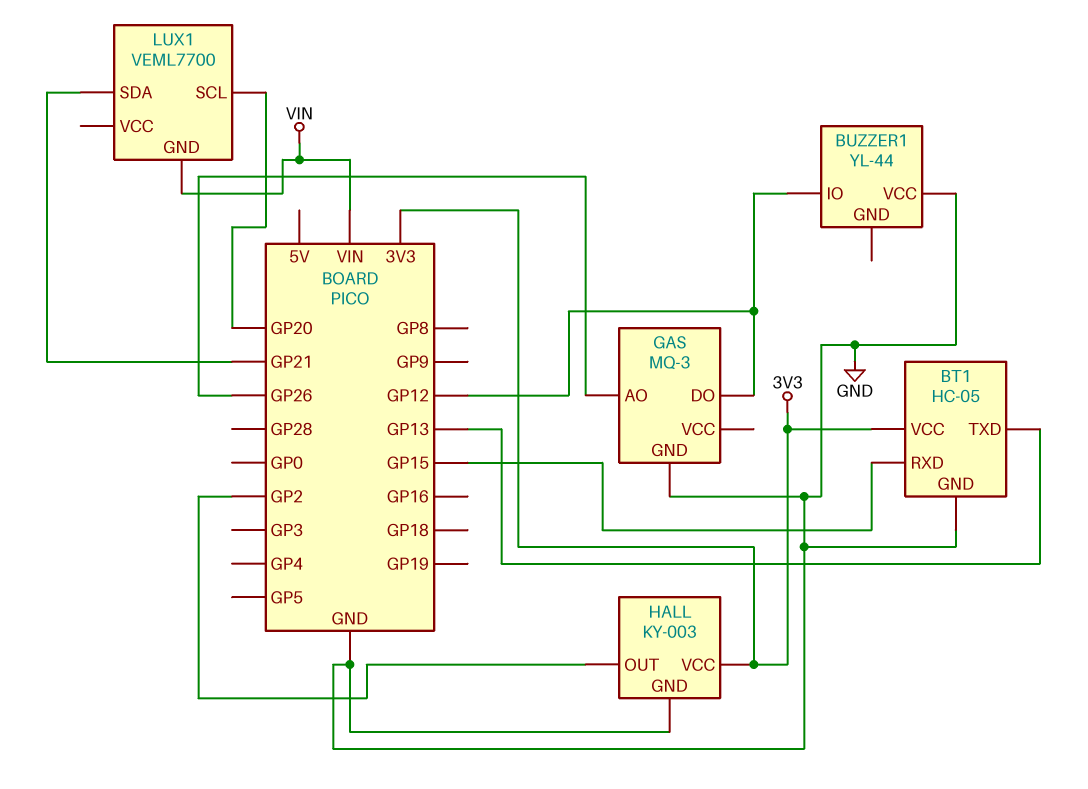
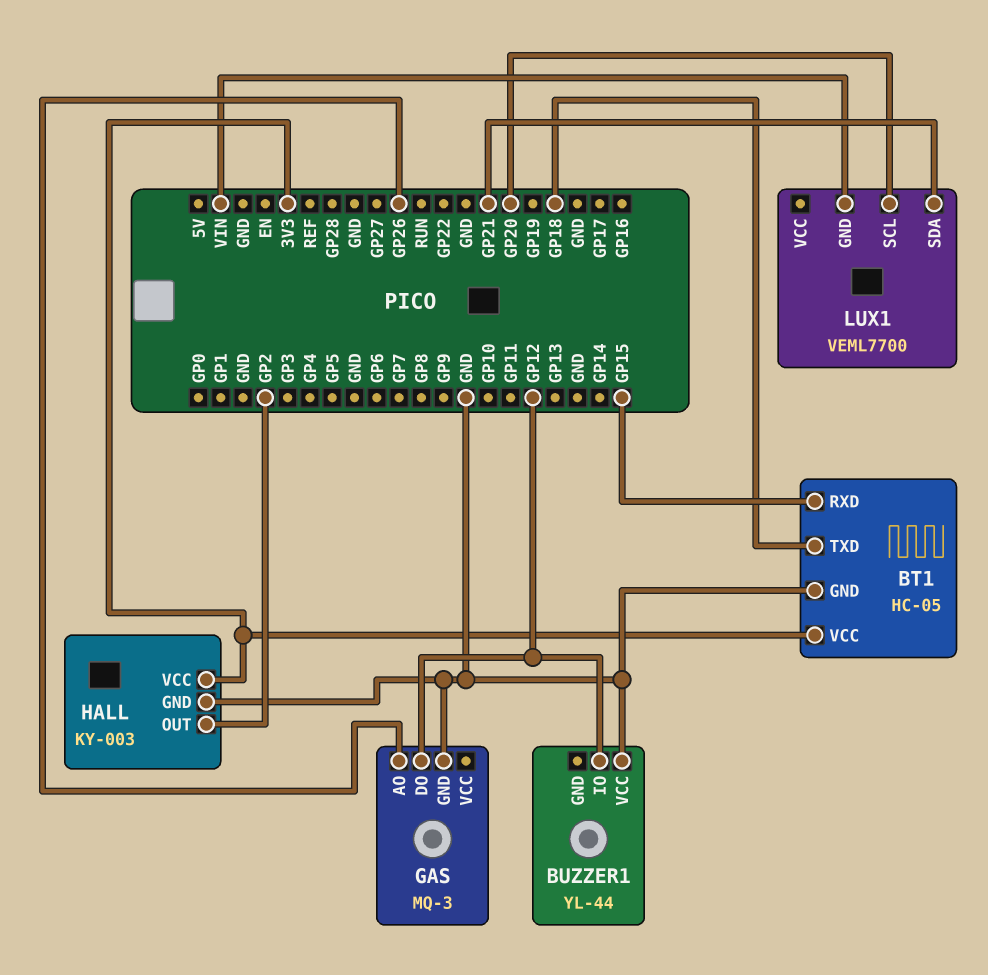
BT1 pin TXD: GP13 -> GP18

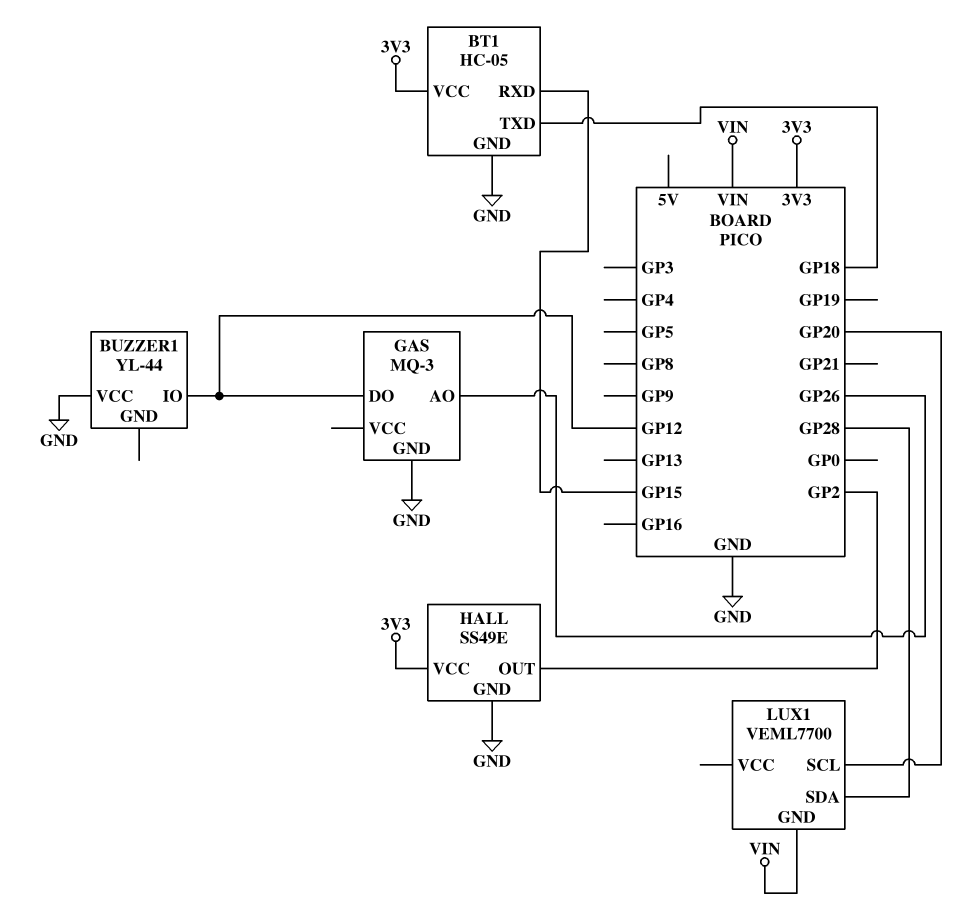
HALL: KY-003 -> SS49E
LUX1 pin SDA: GP21 -> GP28

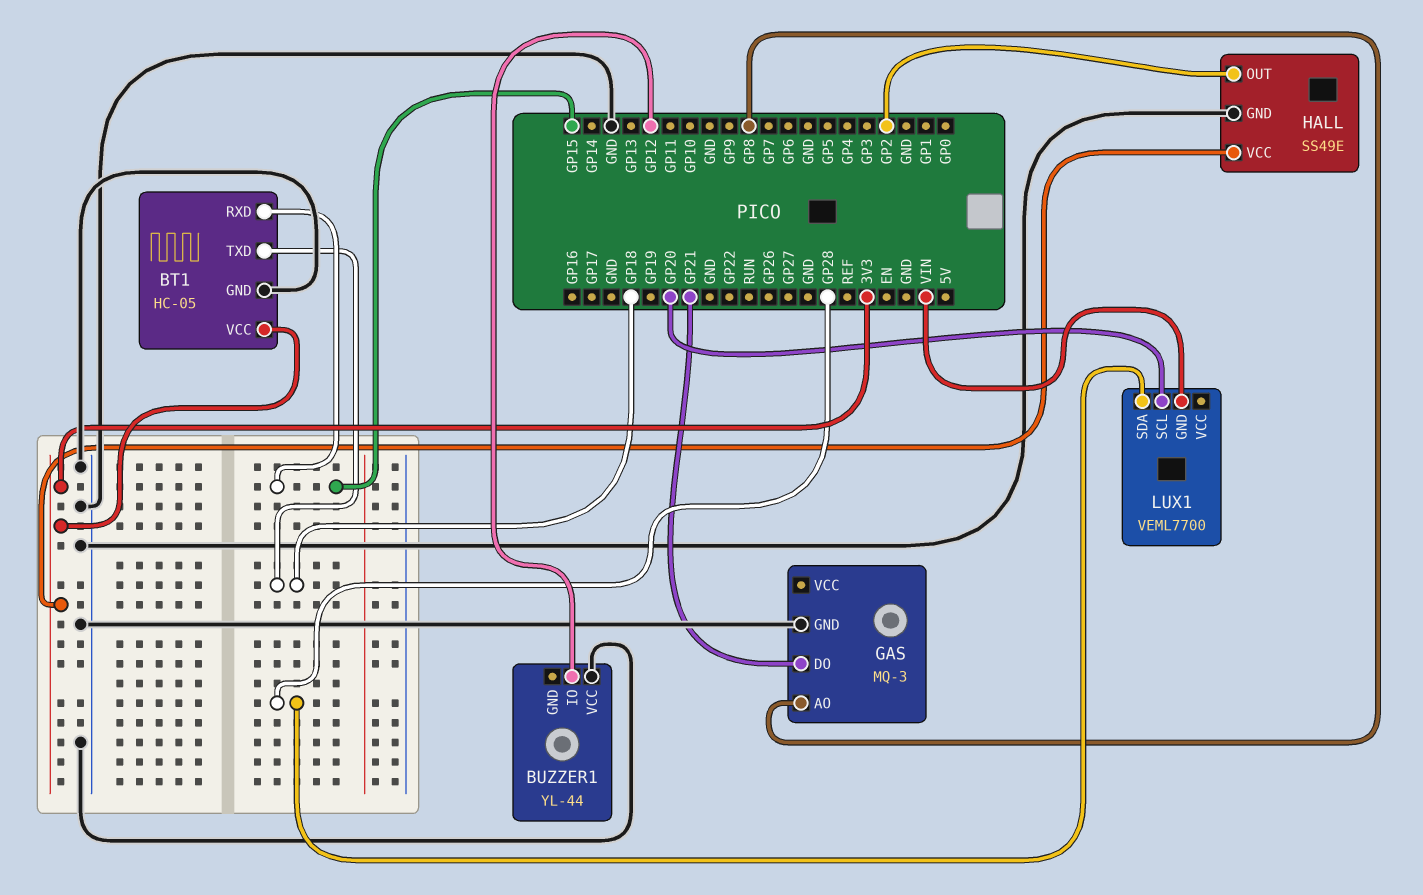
GAS pin AO: GP26 -> GP8
GAS pin DO: GP12 -> GP21

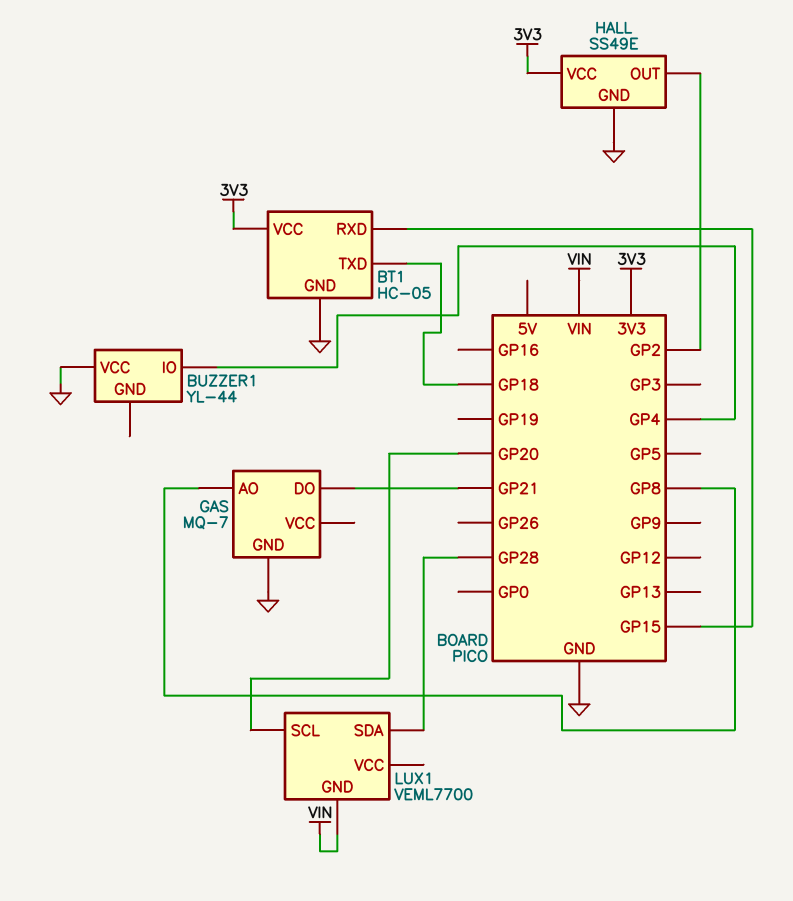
BUZZER1 pin IO: GP12 -> GP4
GAS: MQ-3 -> MQ-7

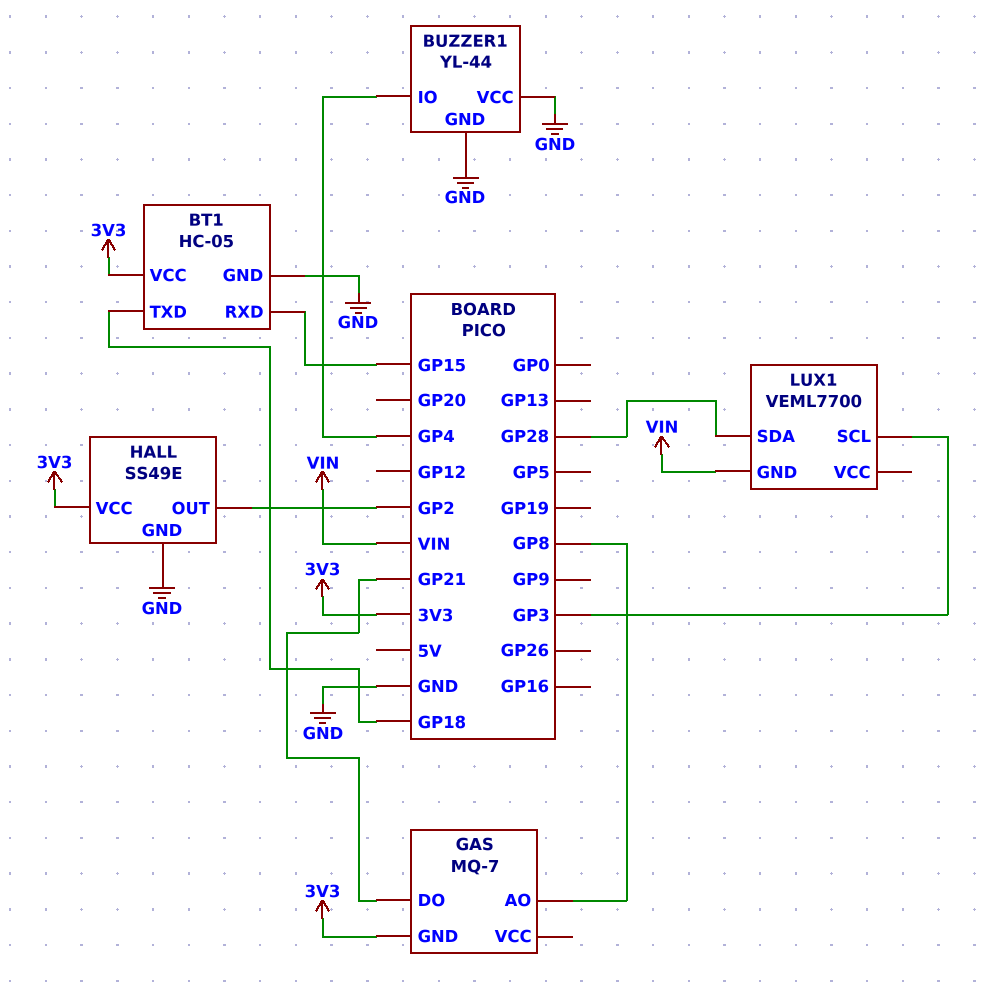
BUZZER1 pin GND: none -> GND
GAS pin GND: GND -> 3V3
LUX1 pin SCL: GP20 -> GP3

